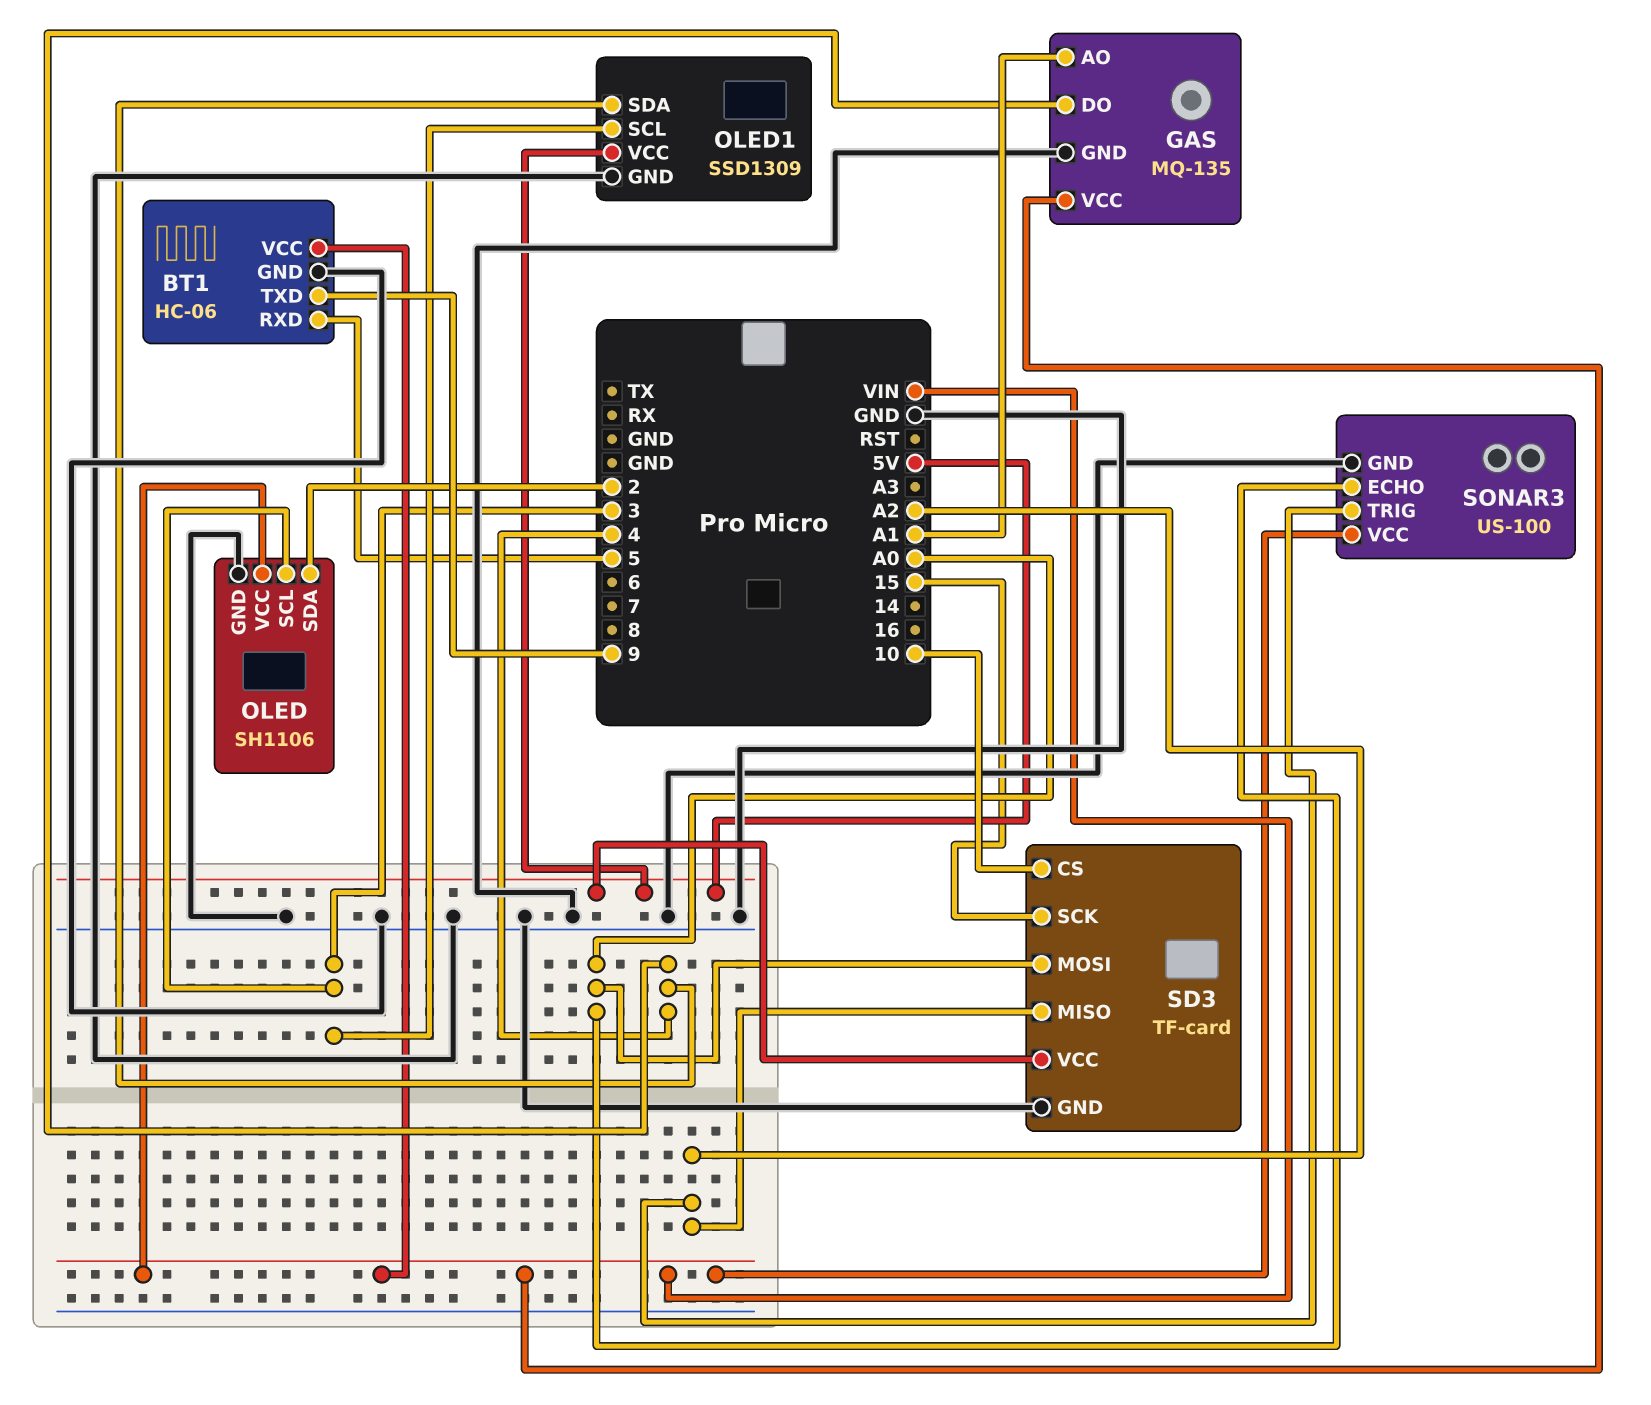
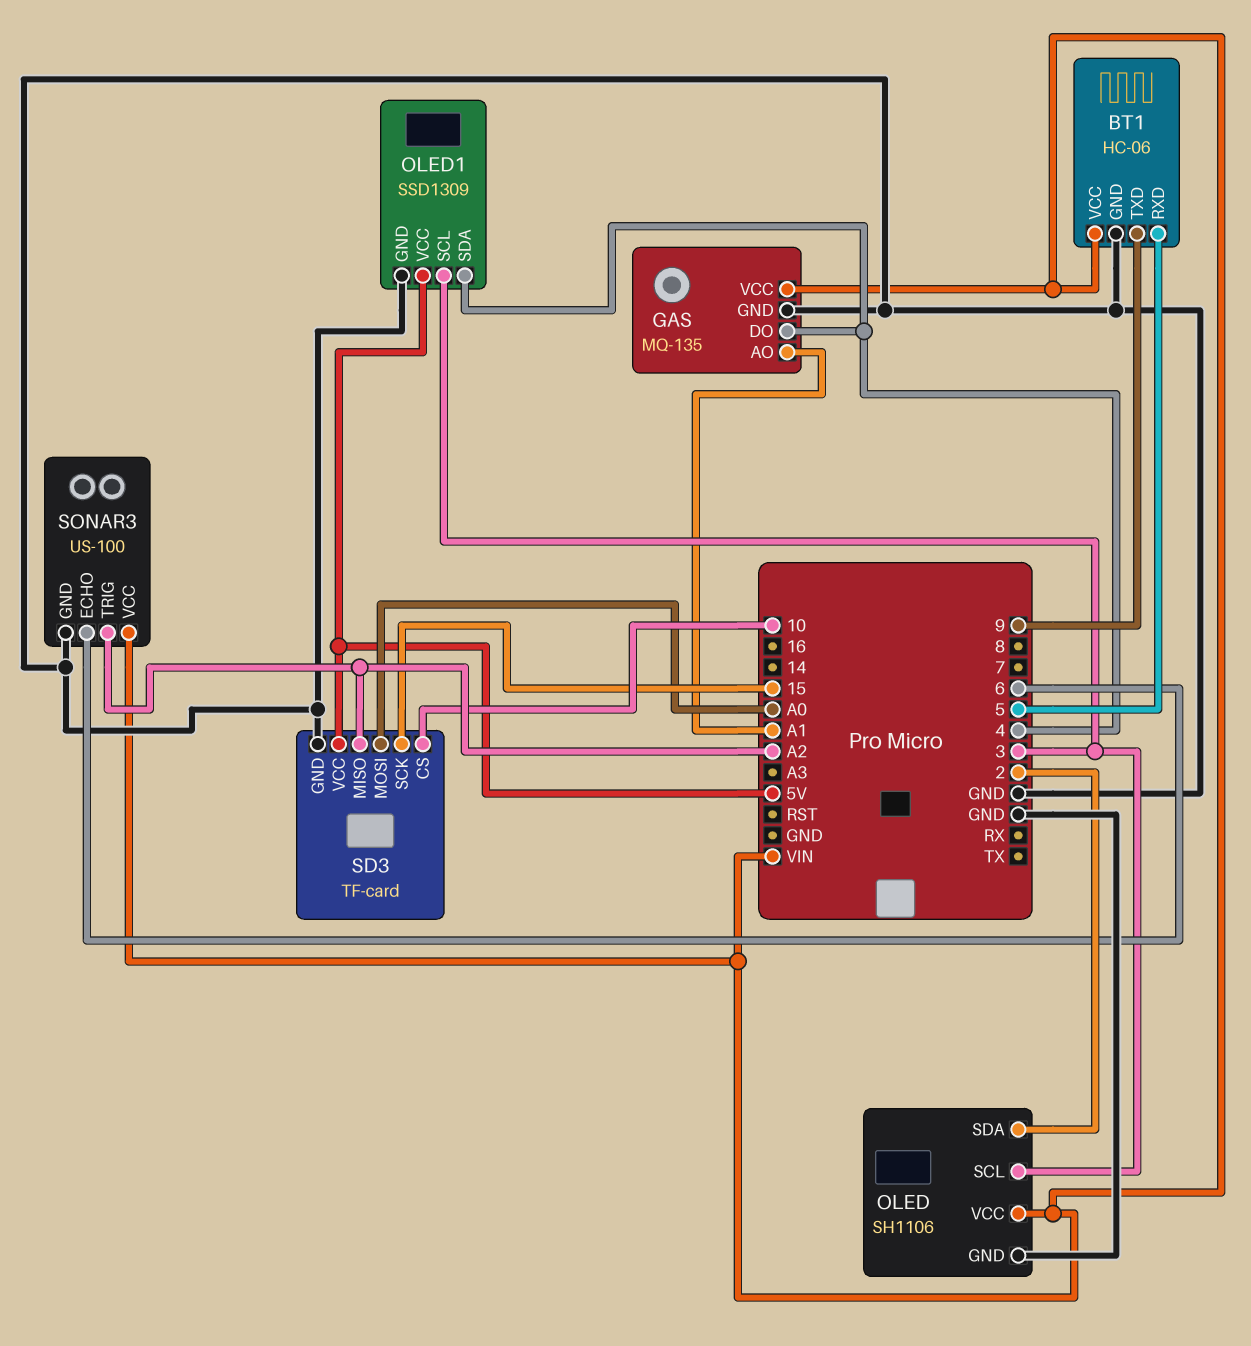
SONAR3 pin ECHO: A0 -> 6

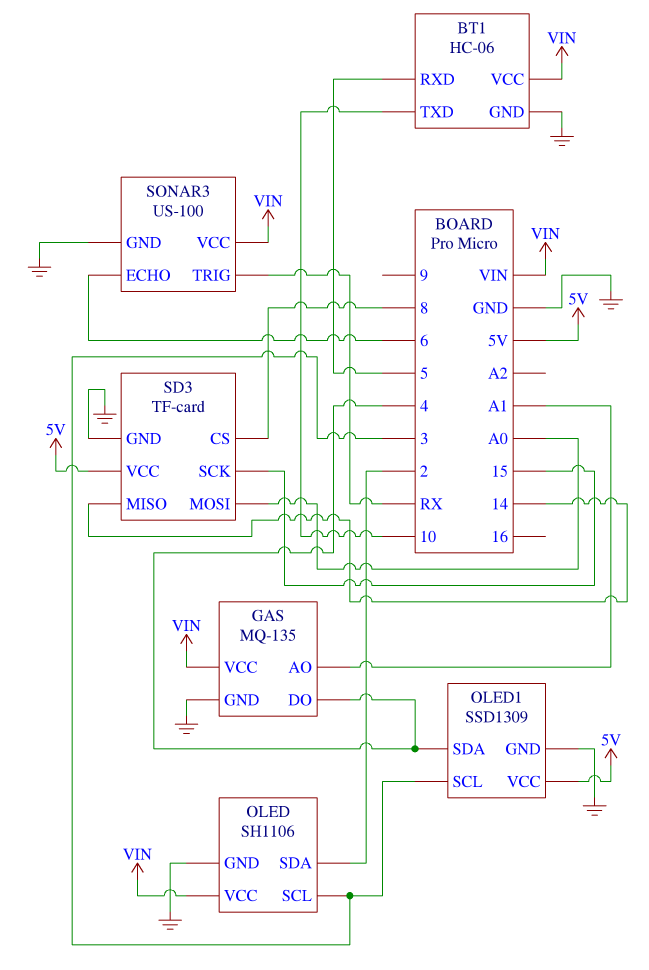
BT1 pin TXD: 9 -> 10
SD3 pin CS: 10 -> 8
SD3 pin MISO: A2 -> 14
SONAR3 pin TRIG: A2 -> RX

